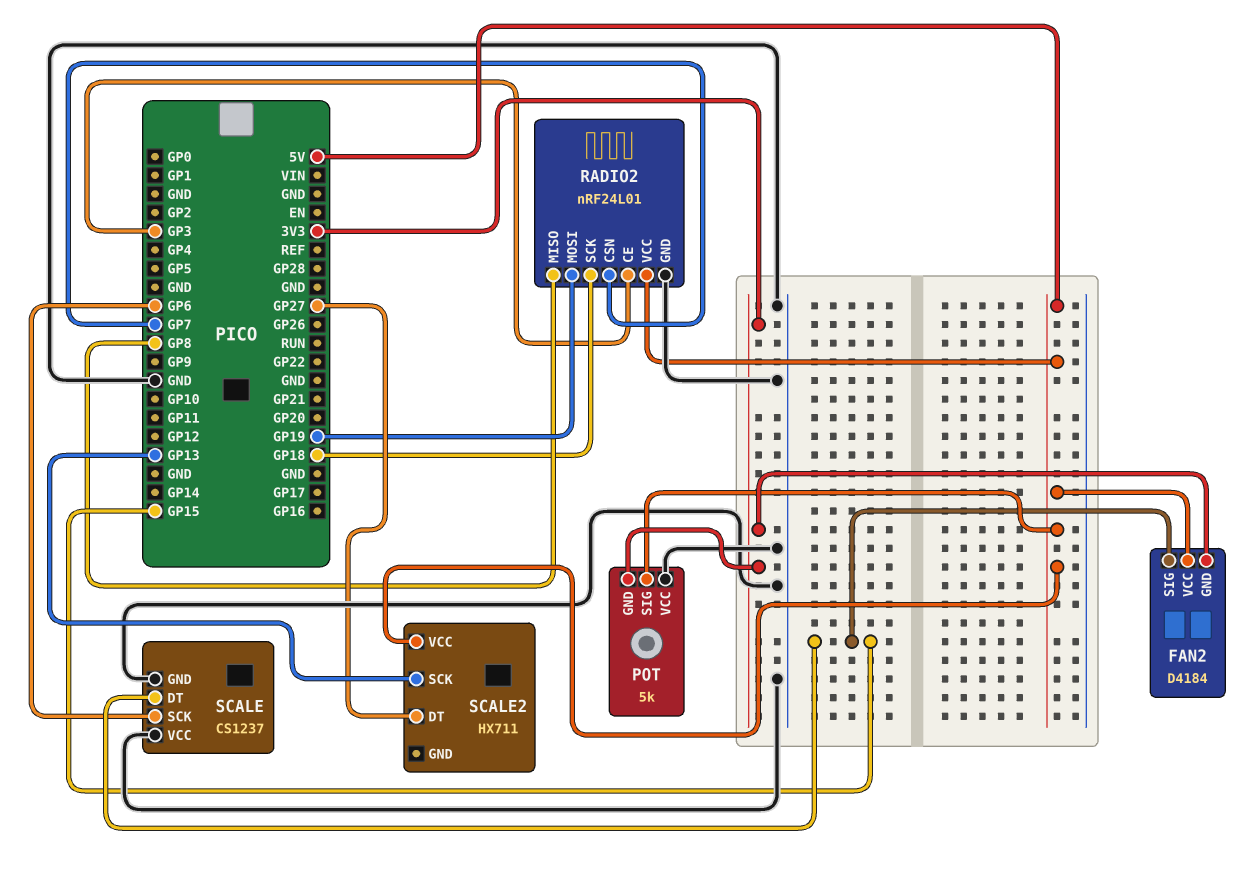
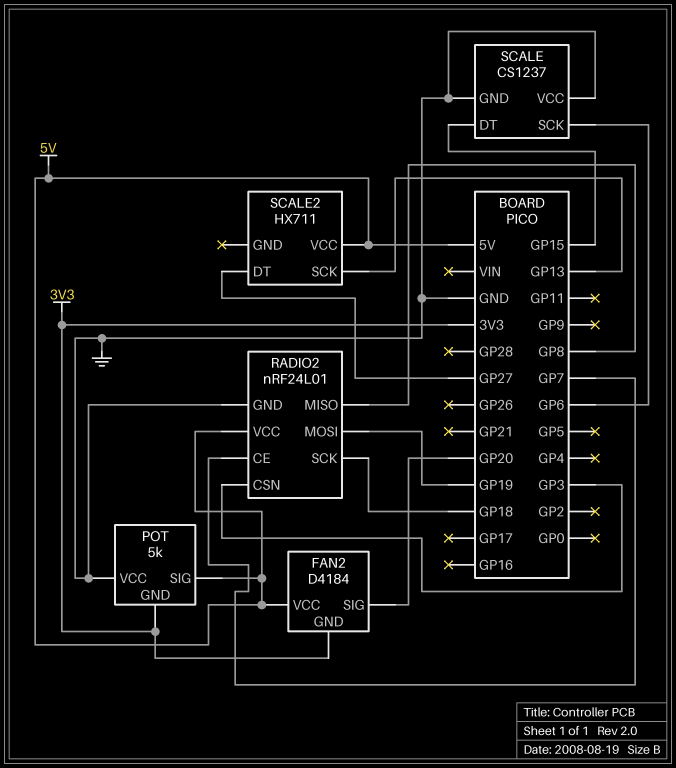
FAN2 pin SIG: GP15 -> GP20
RADIO2 pin CE: GP3 -> GP7
RADIO2 pin CSN: GP7 -> GP3

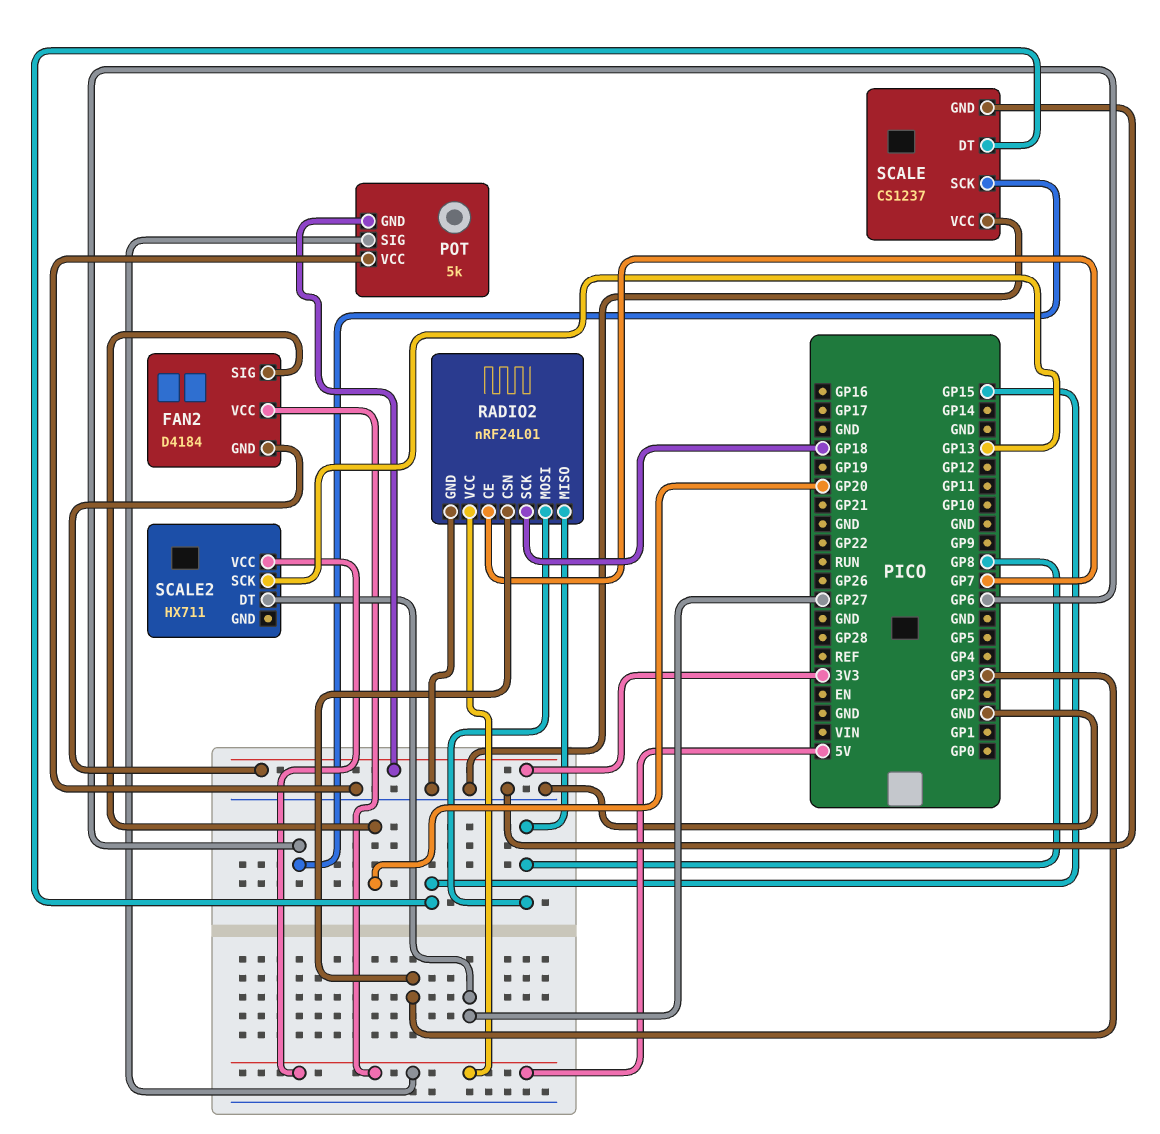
RADIO2 pin MOSI: GP19 -> GP8

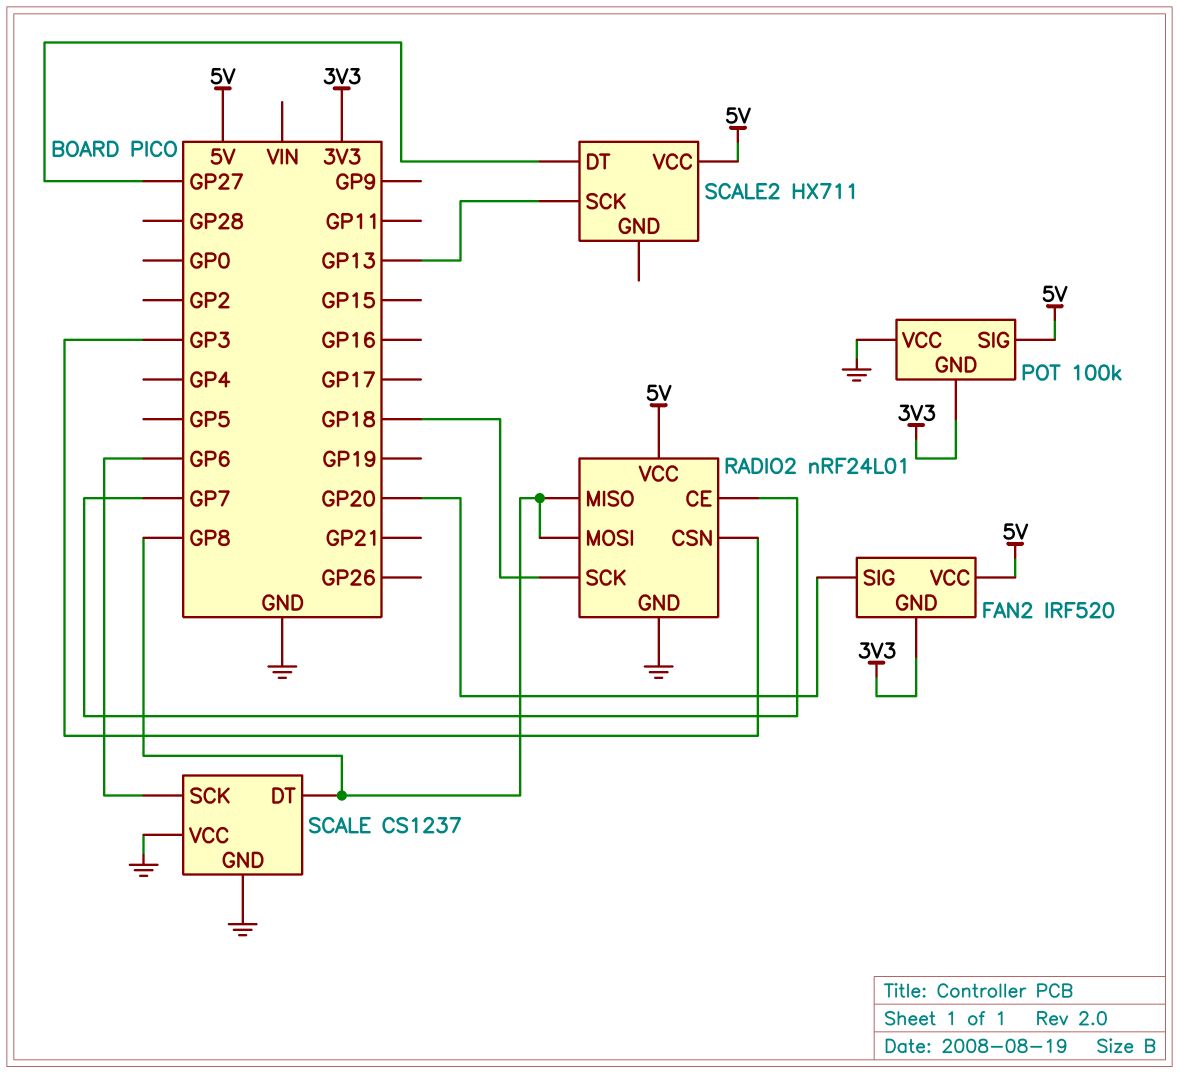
FAN2: D4184 -> IRF520
POT: 5k -> 100k
SCALE pin DT: GP15 -> GP8

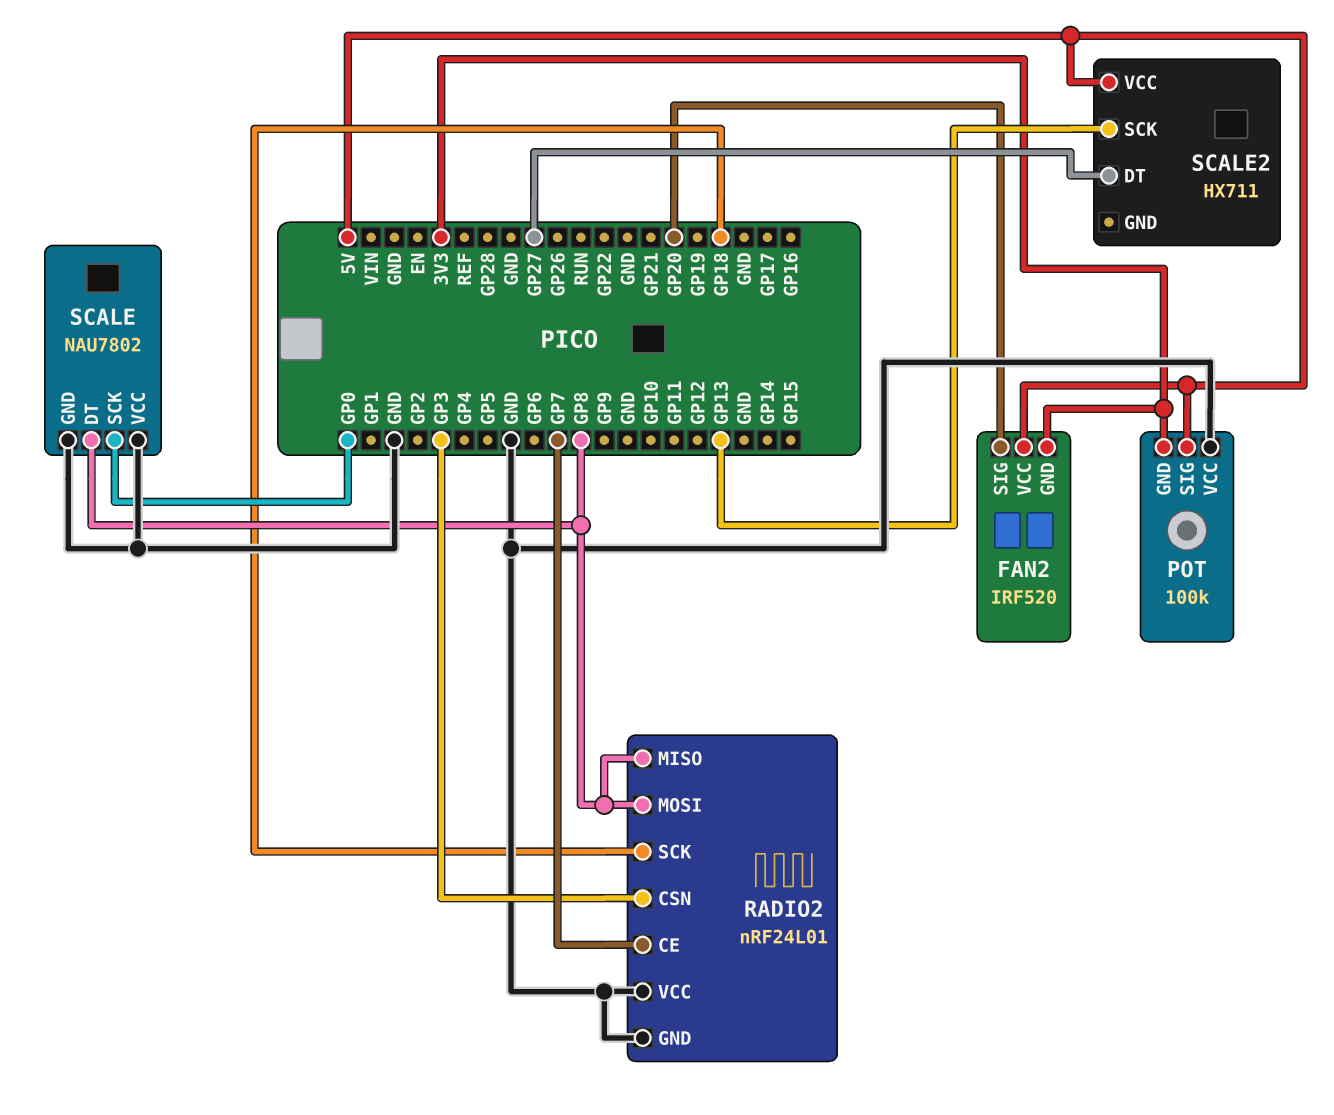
RADIO2 pin VCC: 5V -> GND
SCALE: CS1237 -> NAU7802
SCALE pin SCK: GP6 -> GP0

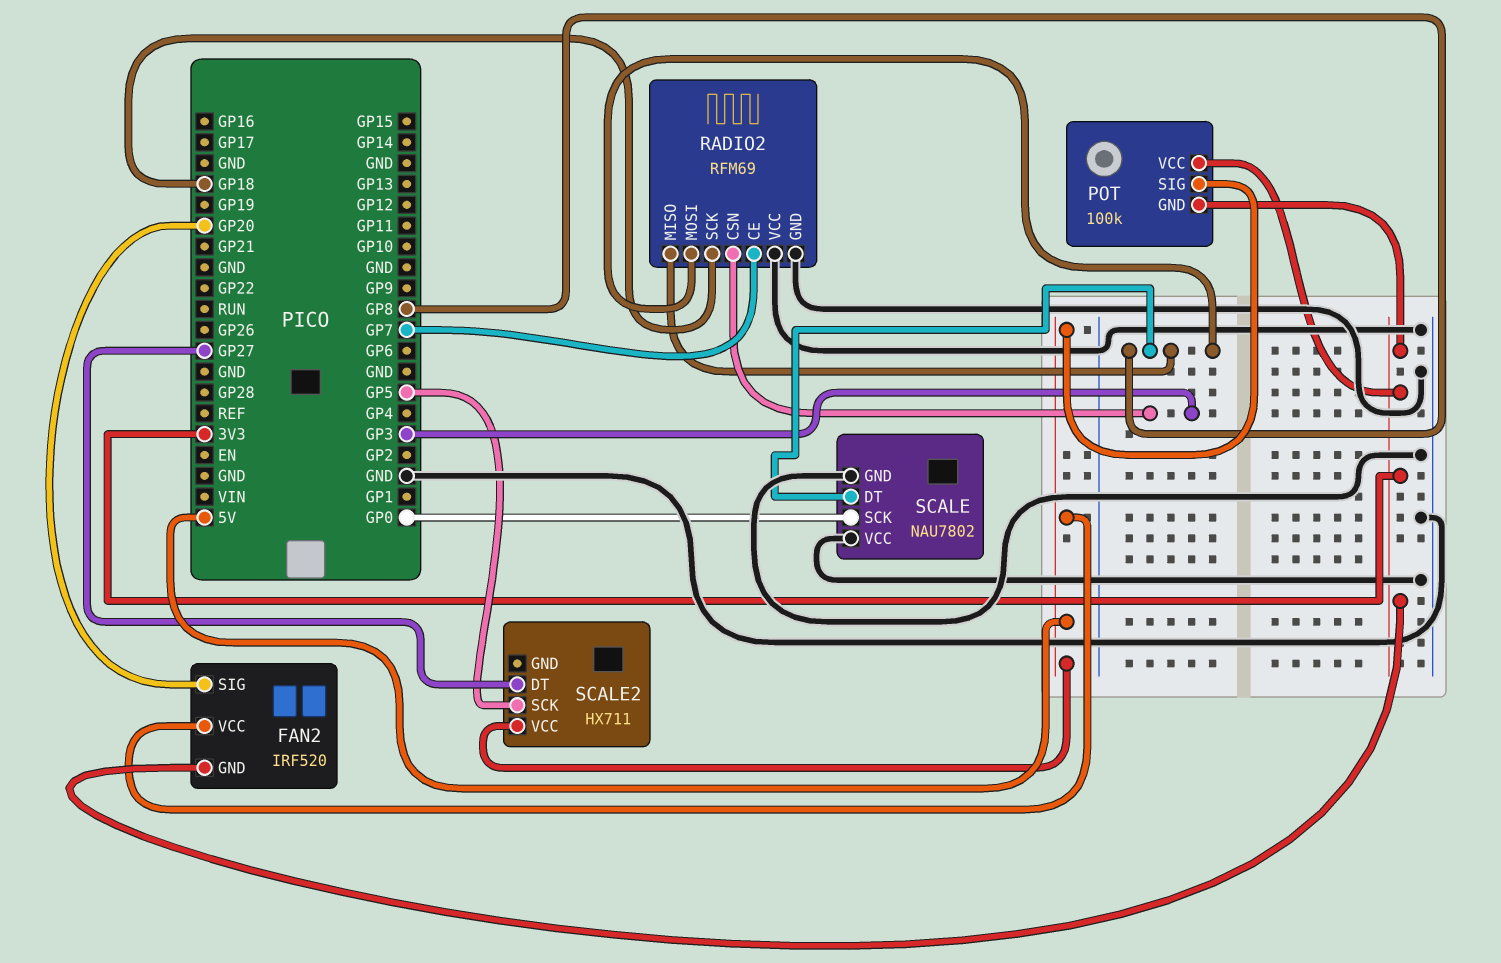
POT pin VCC: GND -> 3V3
RADIO2: nRF24L01 -> RFM69
SCALE2 pin SCK: GP13 -> GP5

